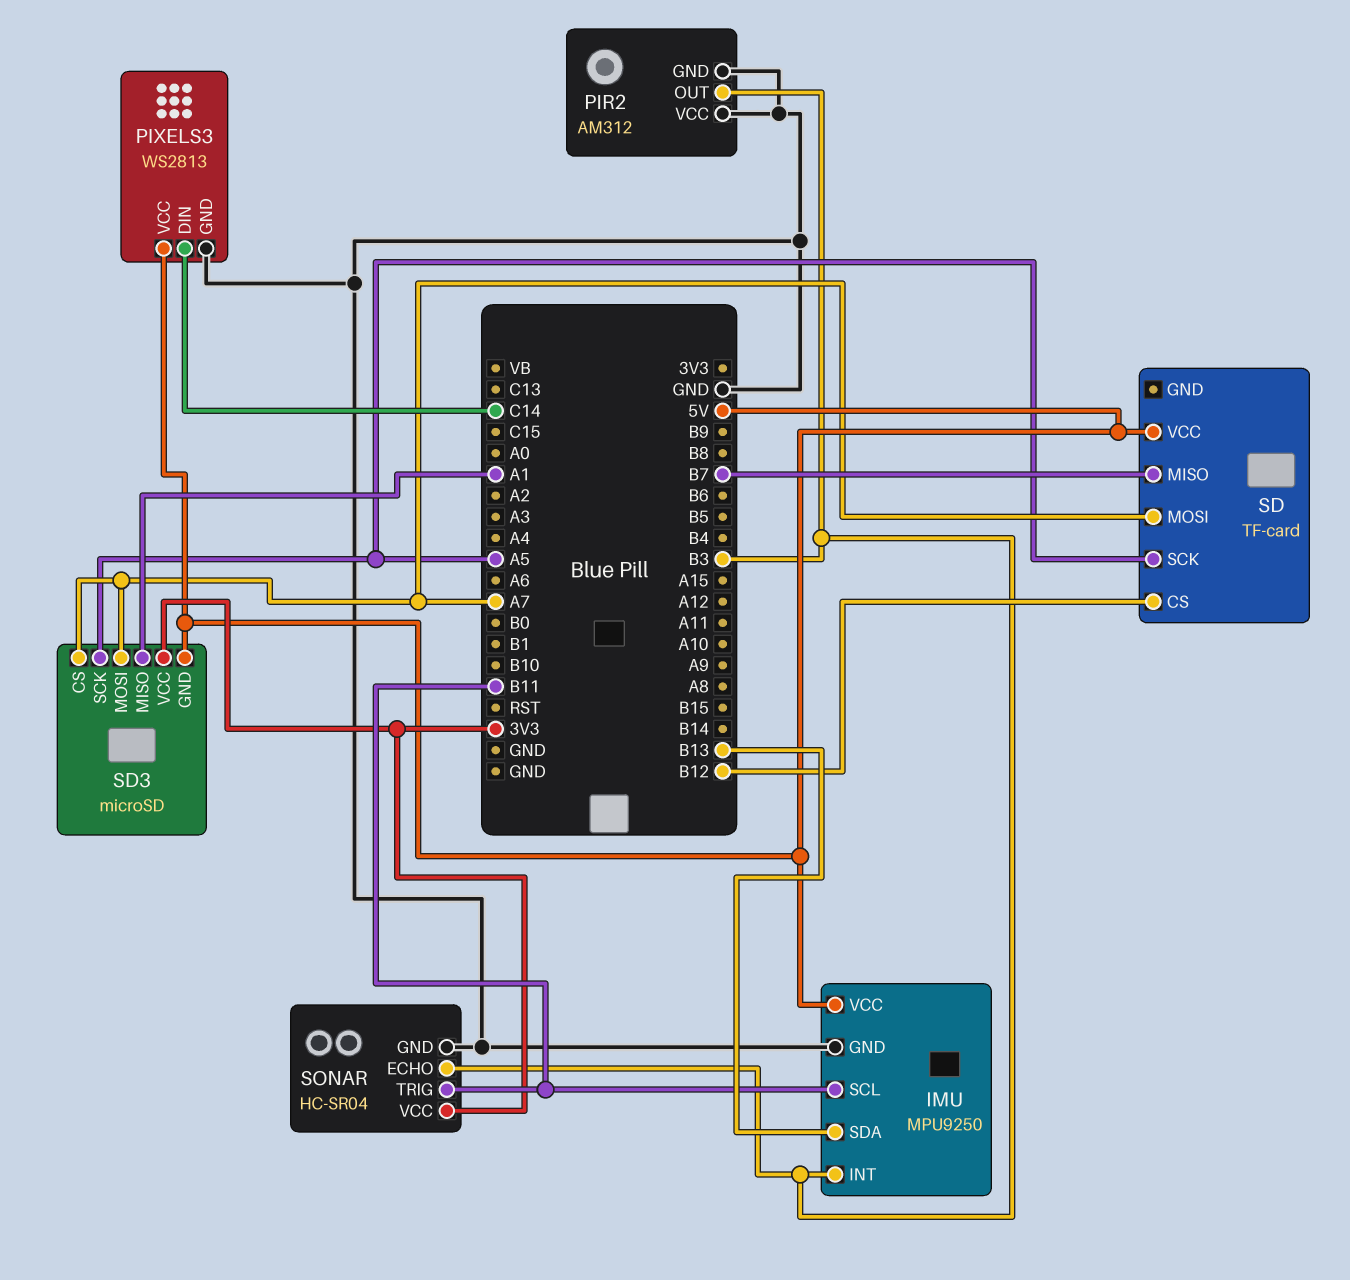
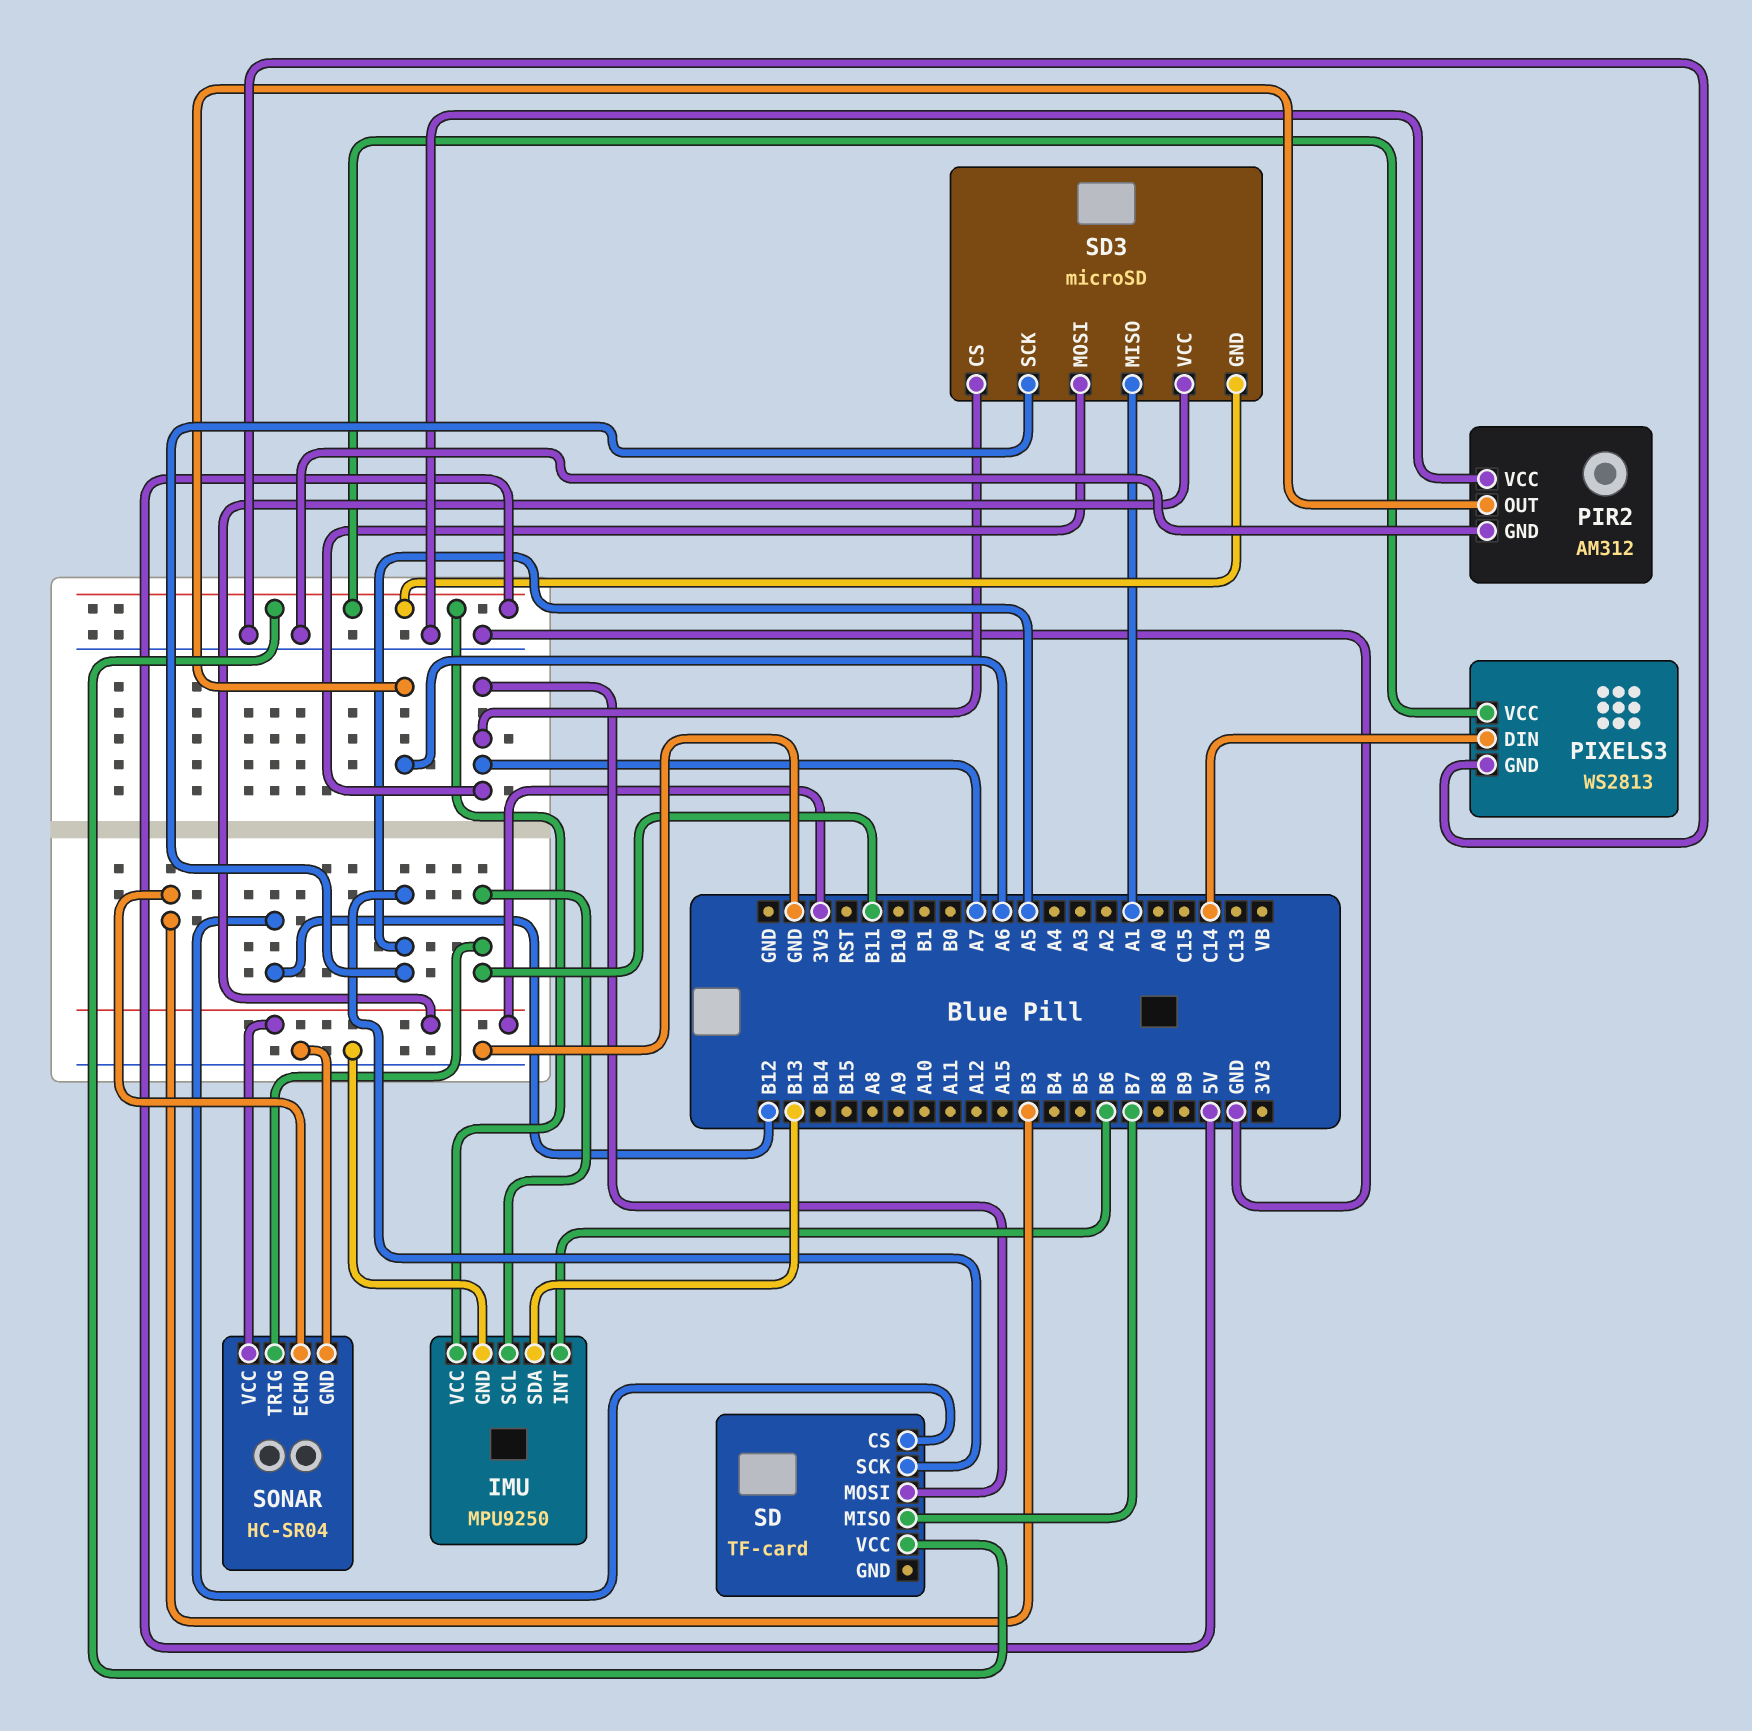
IMU pin INT: B3 -> B6
PIR2 pin OUT: B3 -> A6

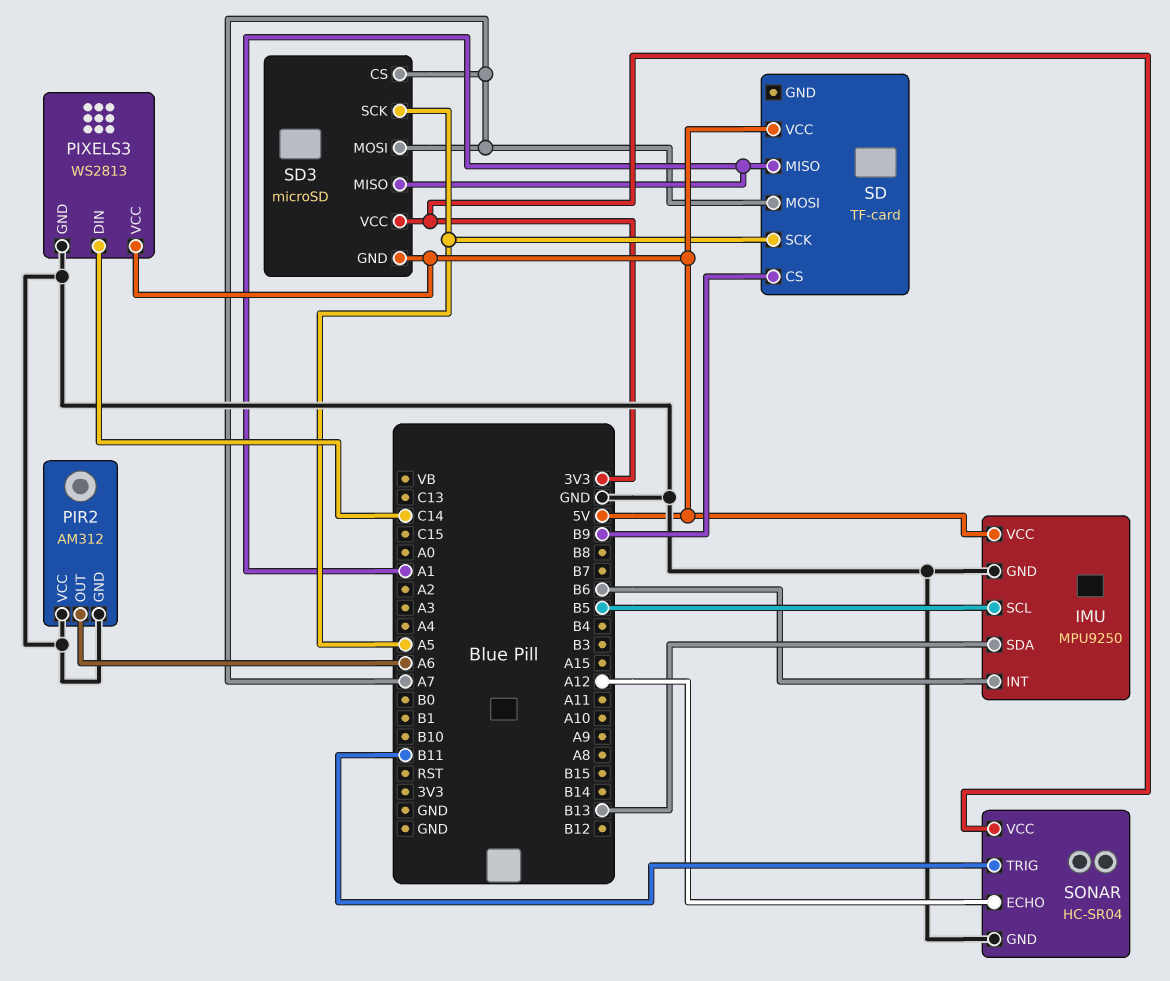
IMU pin SCL: B11 -> B5
SD pin CS: B12 -> B9
SD pin MISO: B7 -> A1
SONAR pin ECHO: B3 -> A12

